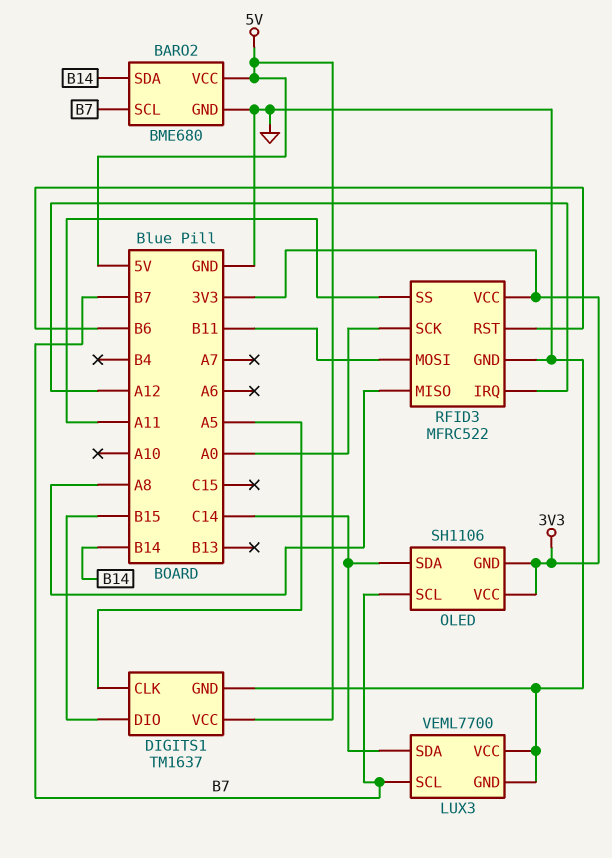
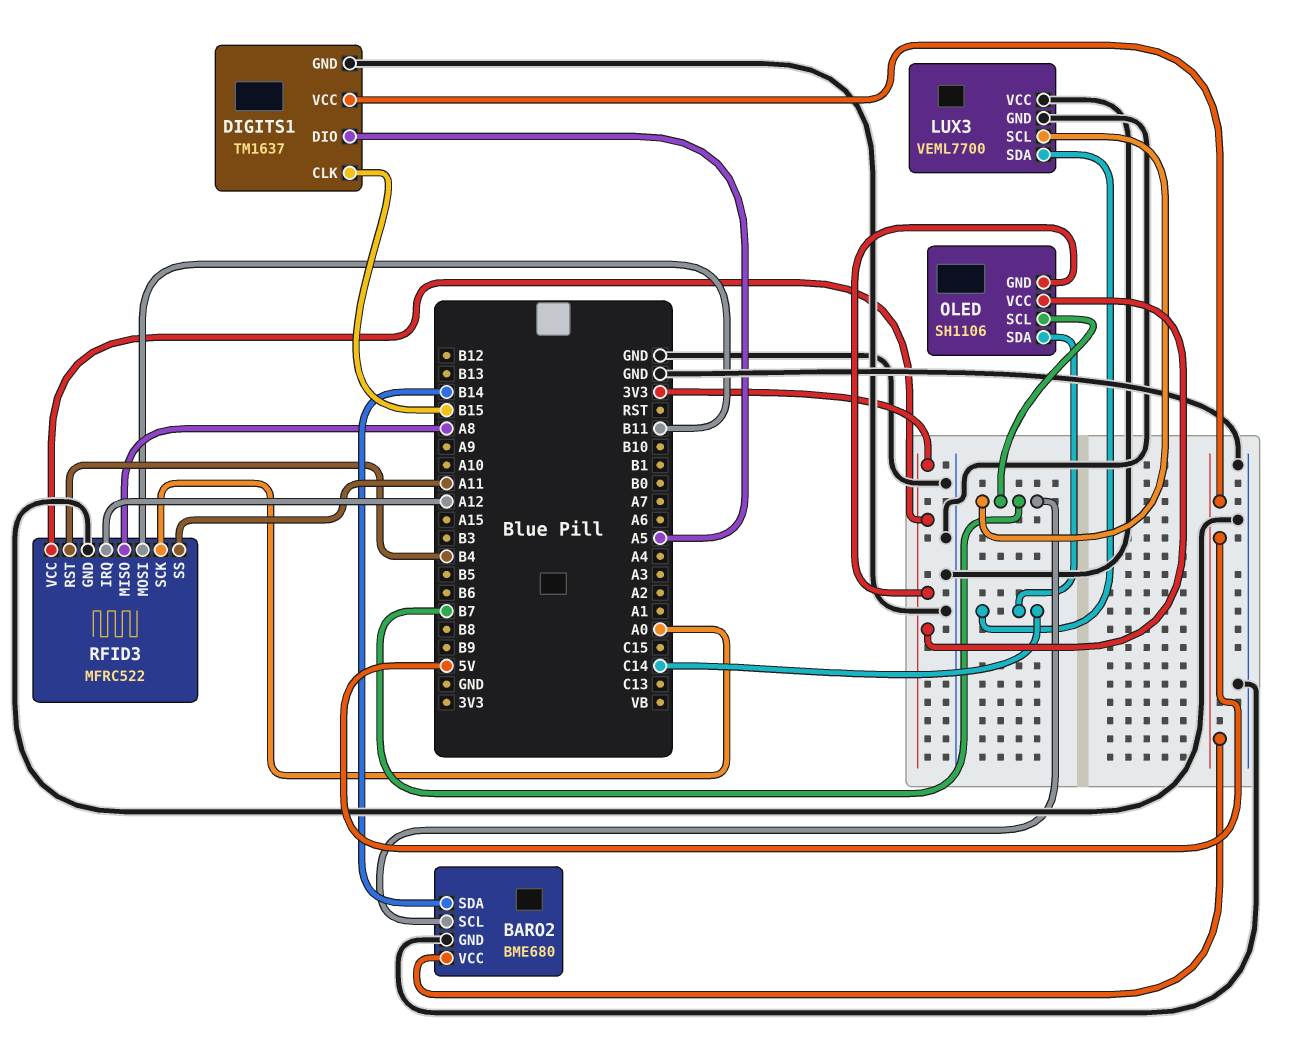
DIGITS1 pin CLK: A5 -> B15
DIGITS1 pin DIO: B15 -> A5
RFID3 pin RST: B6 -> B4

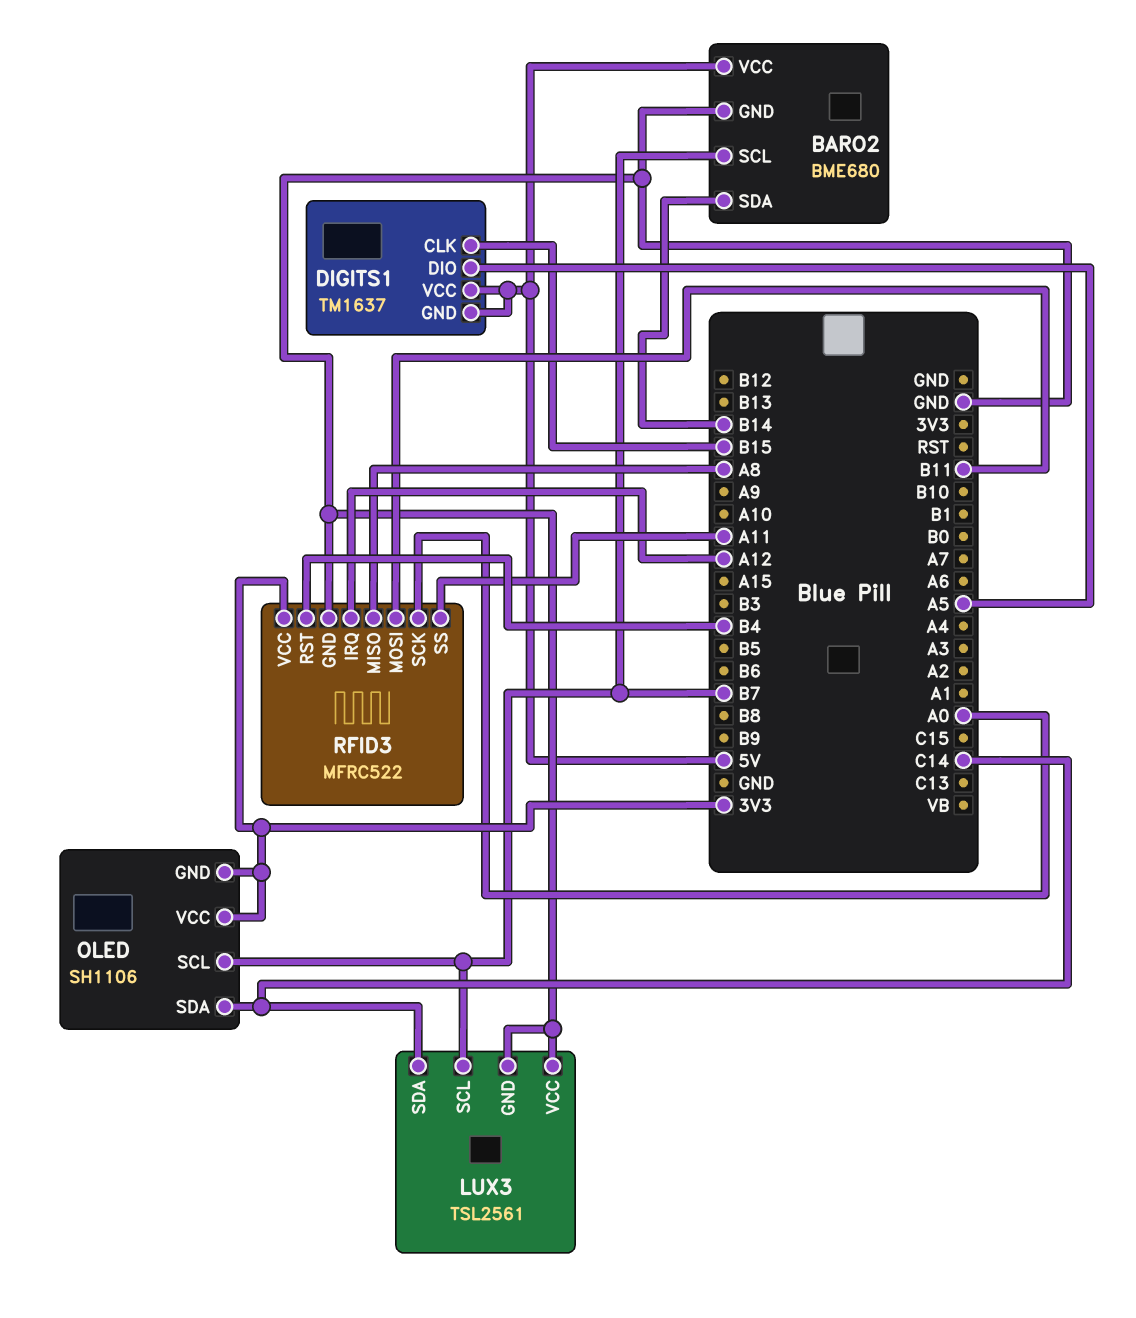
DIGITS1 pin GND: GND -> 5V
LUX3: VEML7700 -> TSL2561

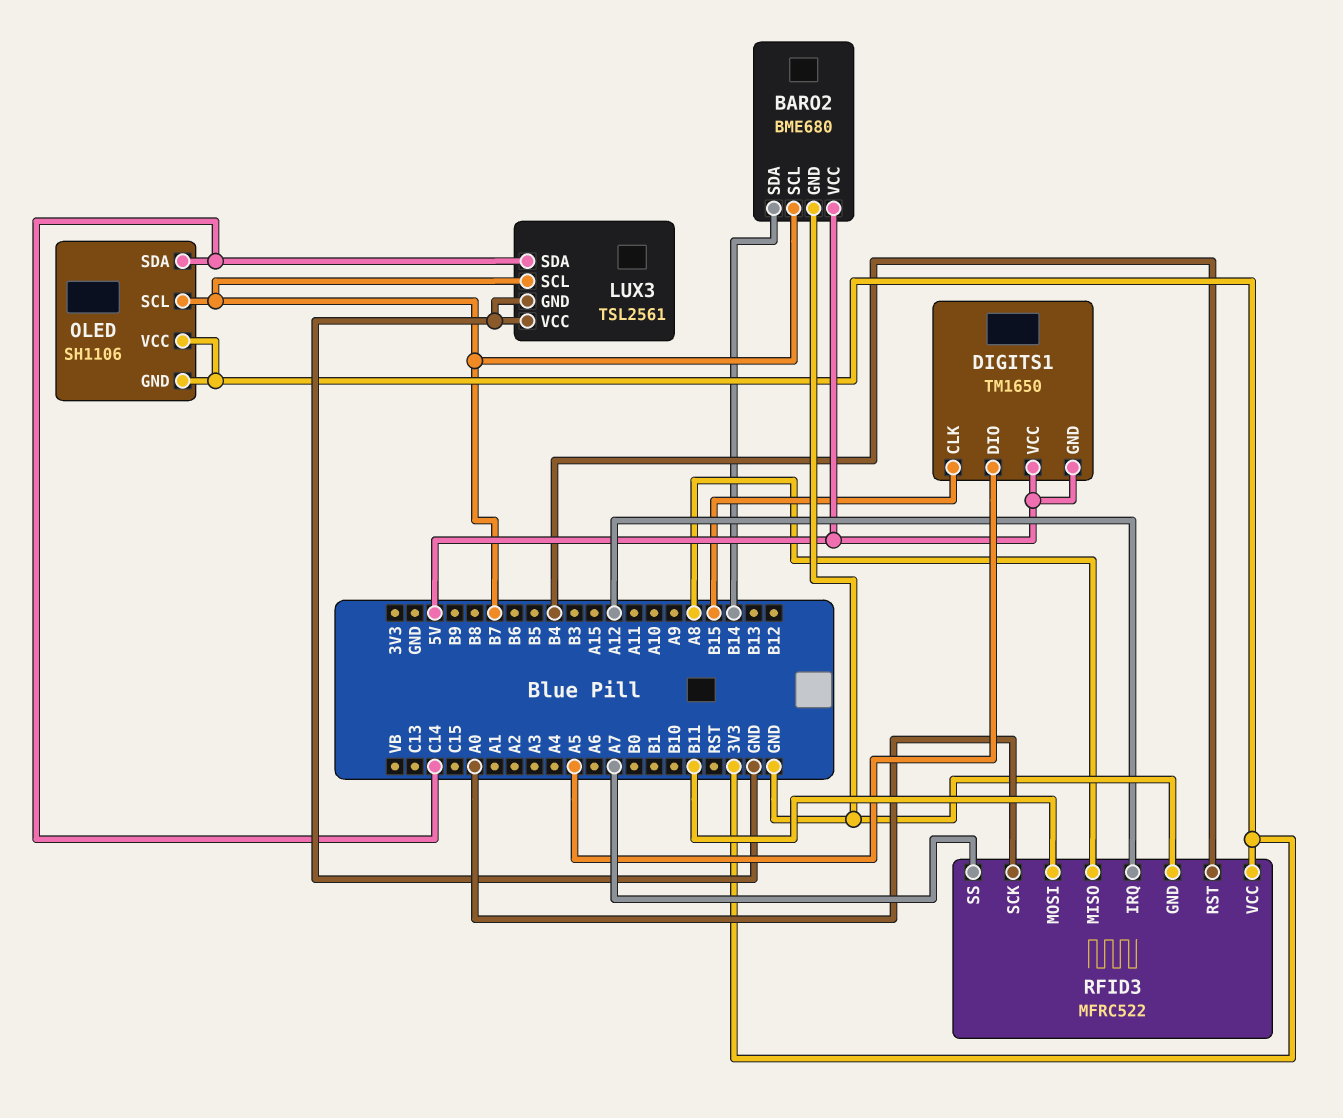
DIGITS1: TM1637 -> TM1650
RFID3 pin SS: A11 -> A7

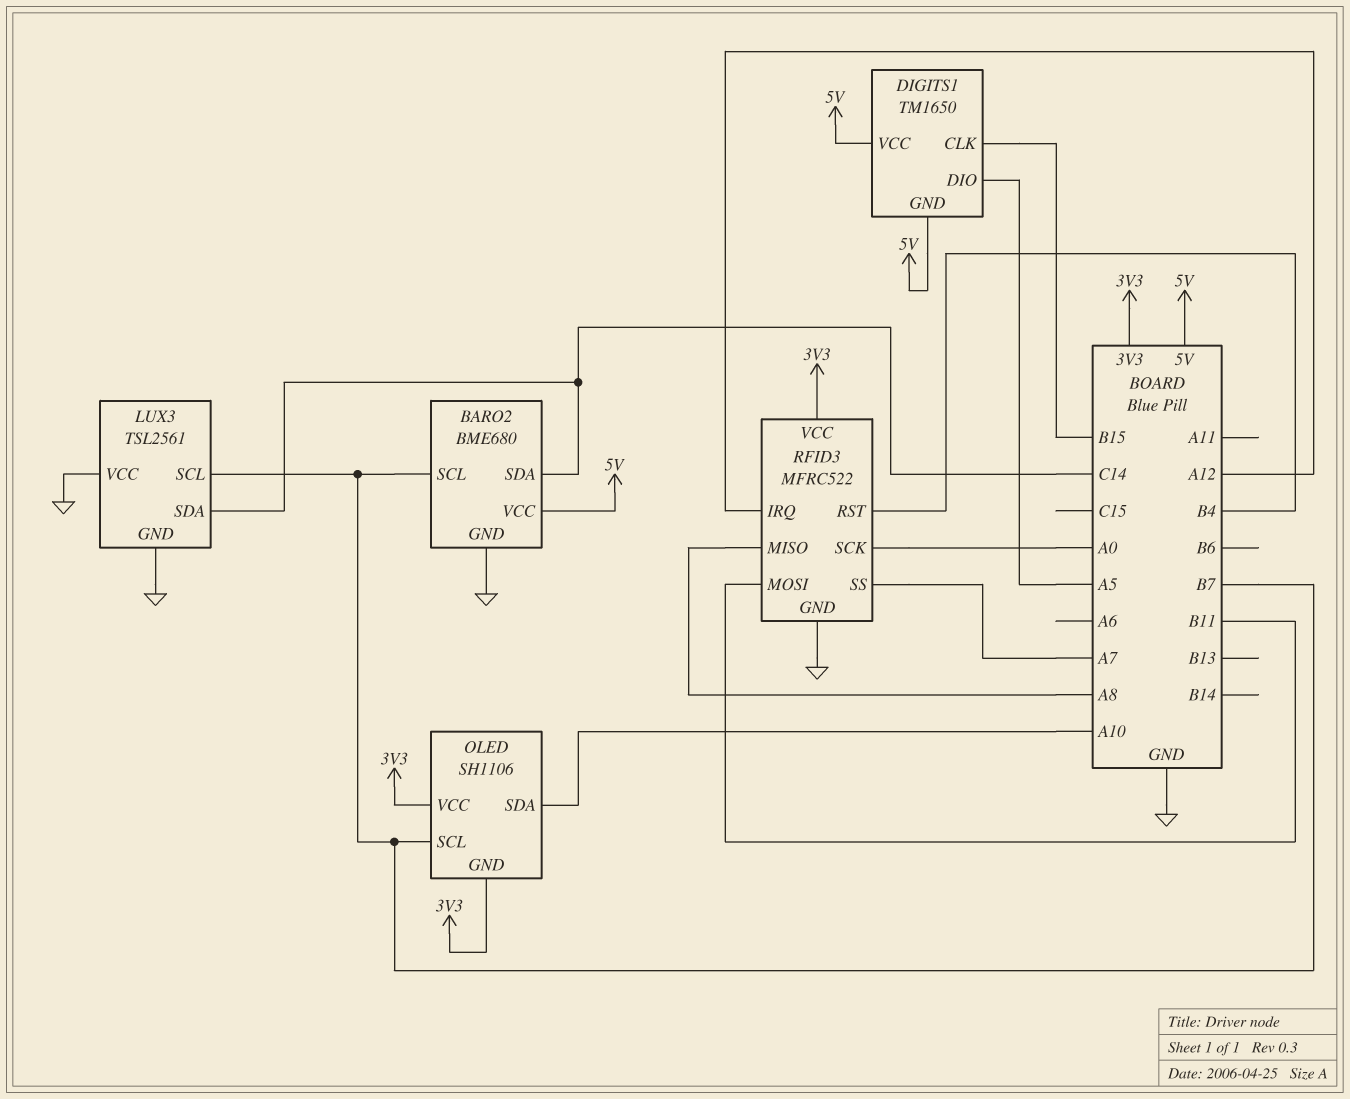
BARO2 pin SDA: B14 -> C14
OLED pin SDA: C14 -> A10

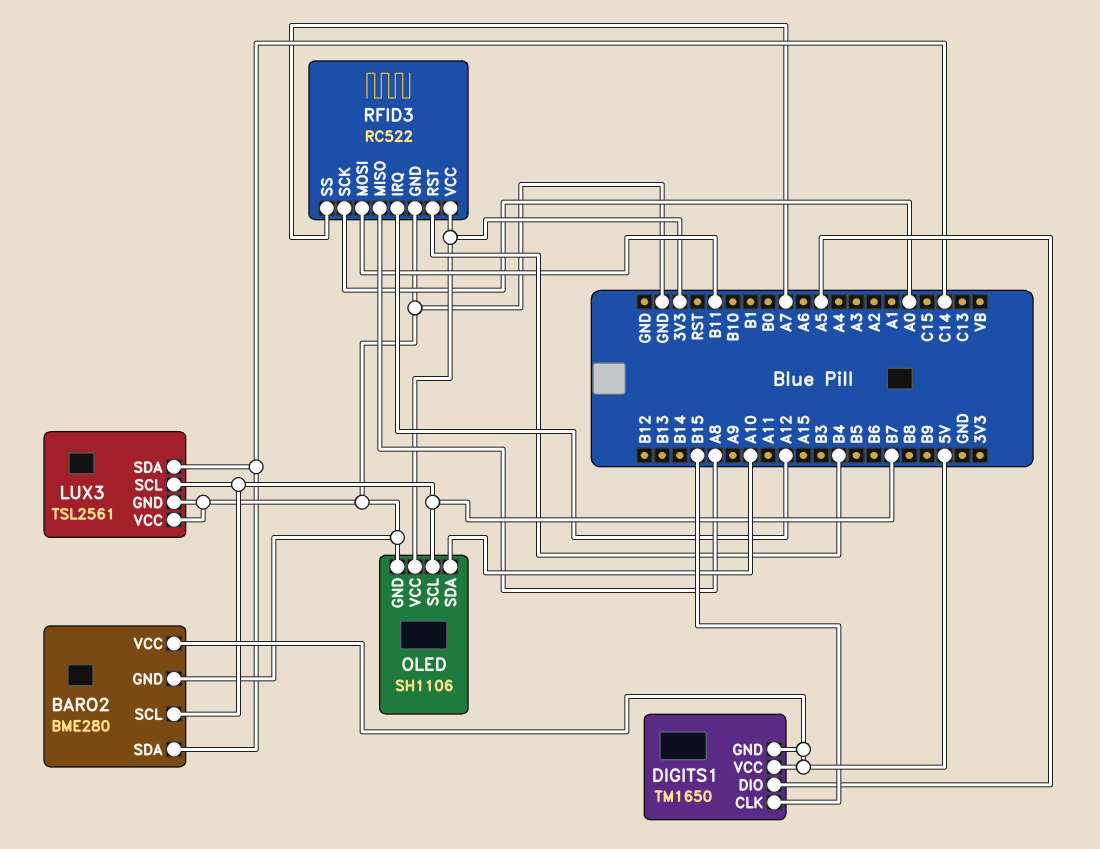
BARO2: BME680 -> BME280
OLED pin GND: 3V3 -> GND
RFID3: MFRC522 -> RC522

